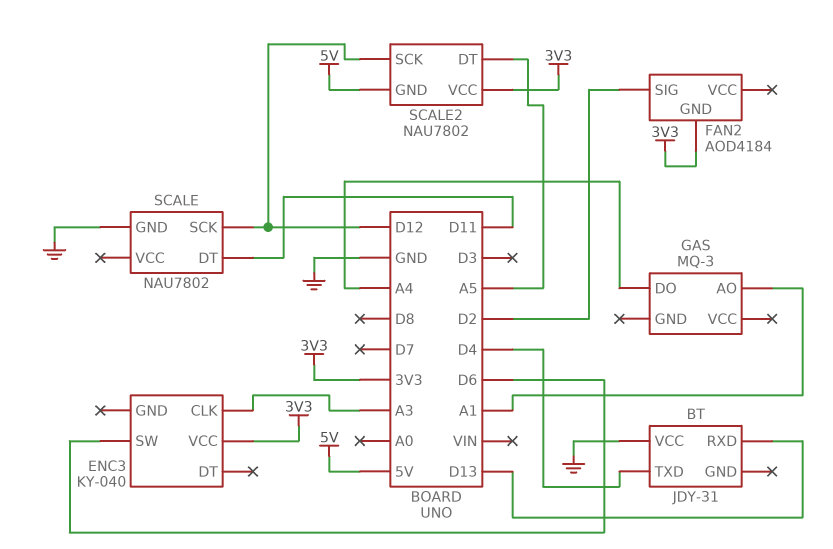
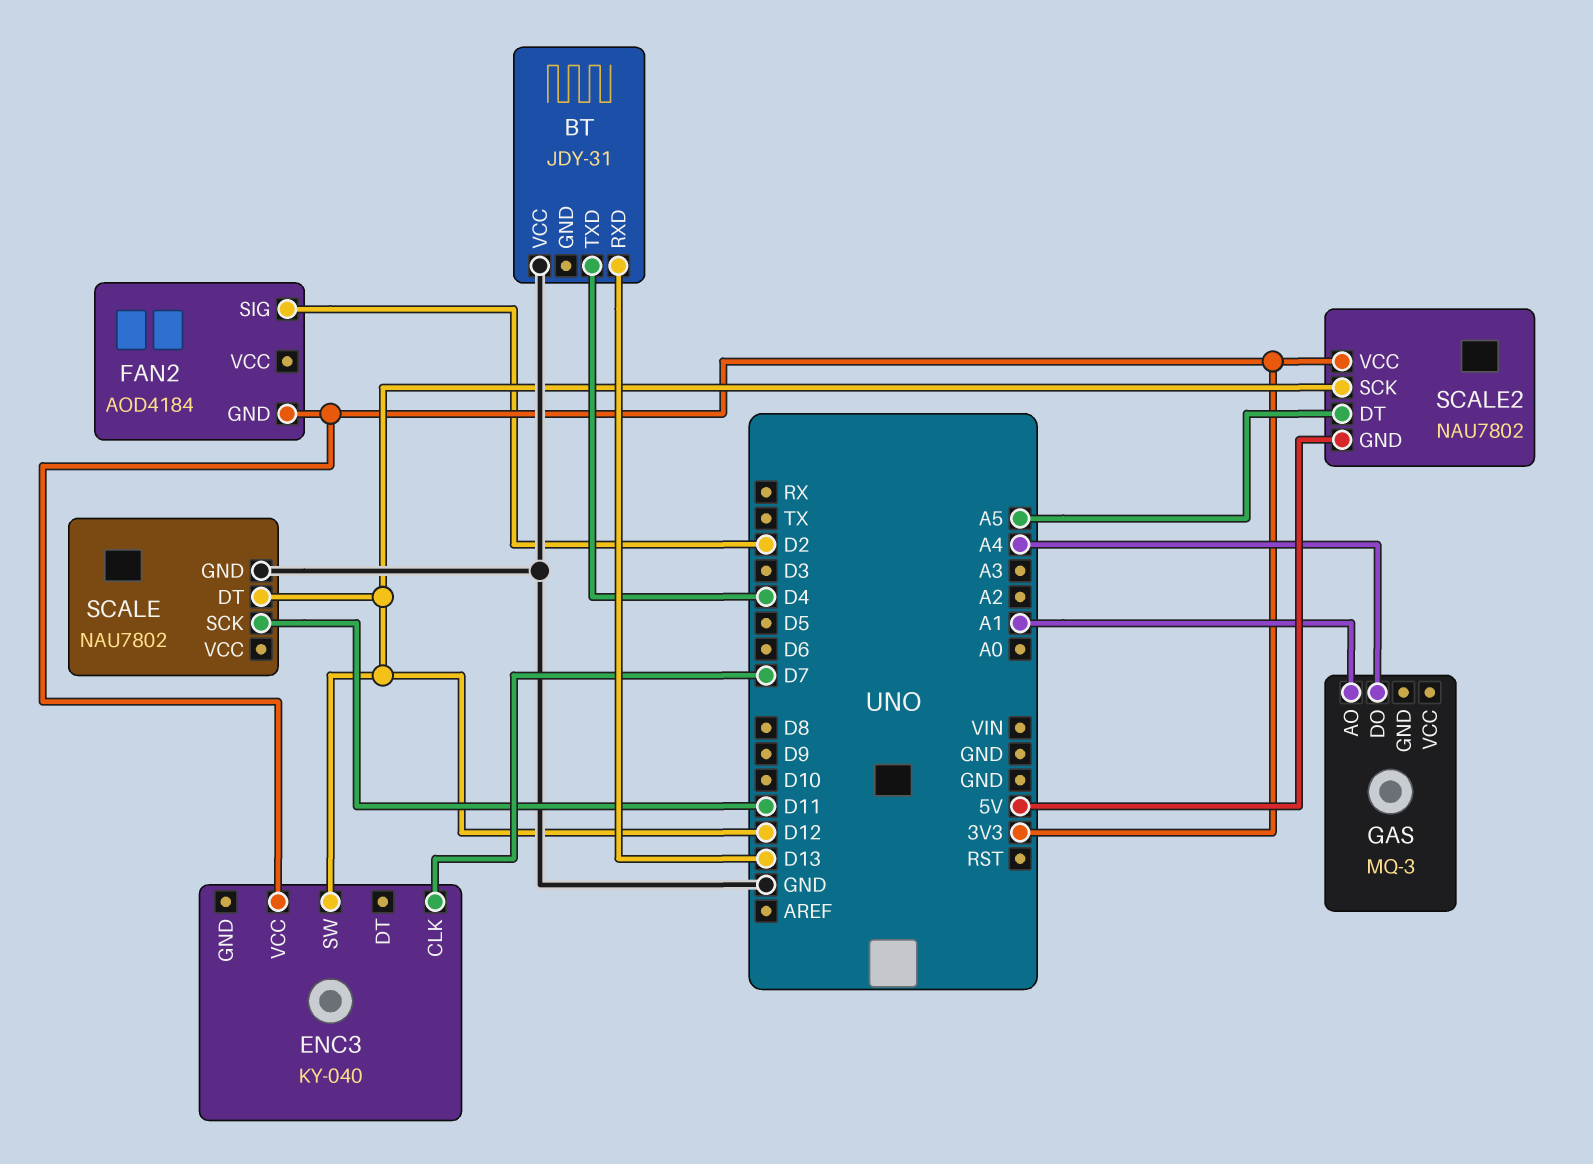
ENC3 pin CLK: A3 -> D7
ENC3 pin SW: D6 -> D12
SCALE pin DT: D11 -> D12
SCALE pin SCK: D12 -> D11

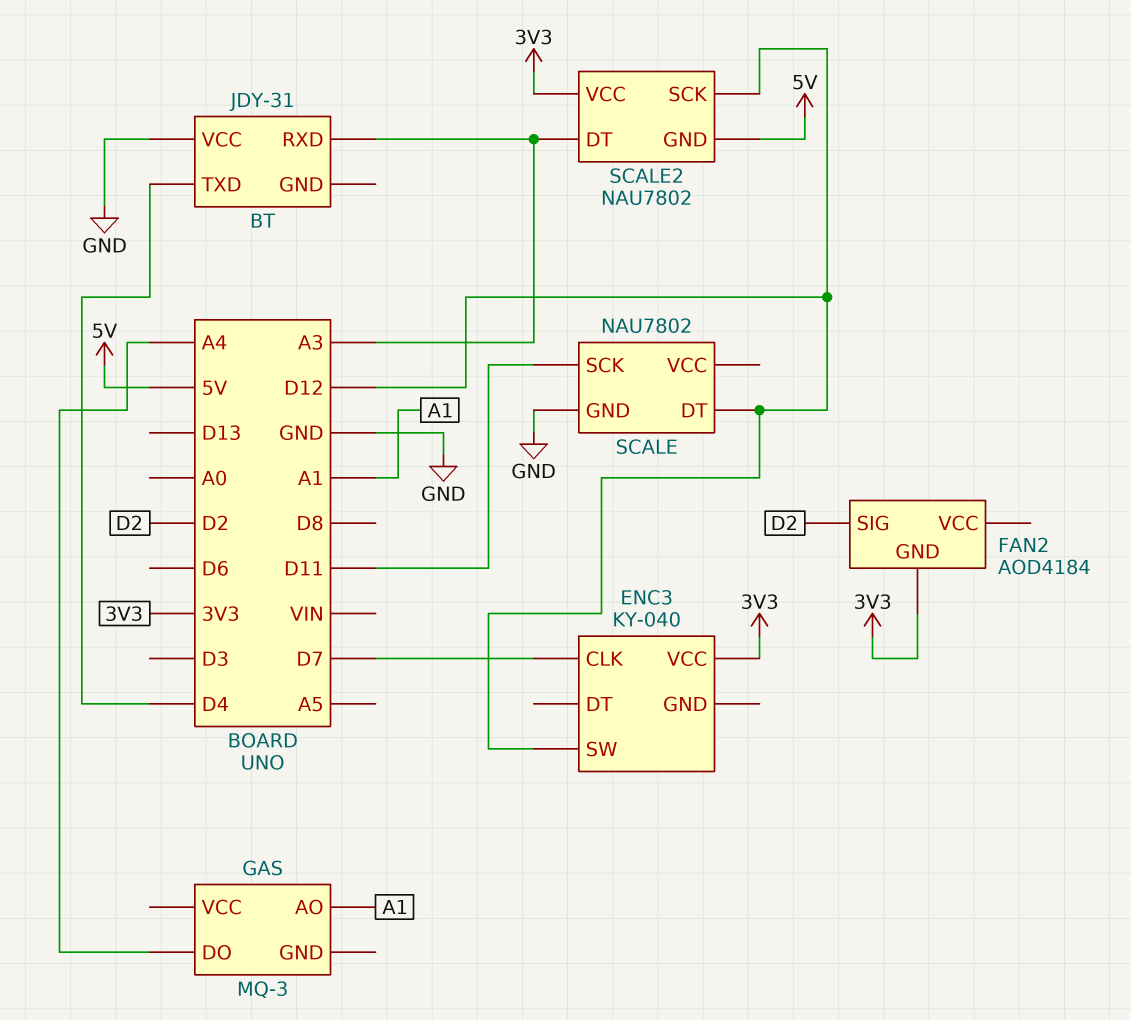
BT pin RXD: D13 -> A3
SCALE2 pin DT: A5 -> A3

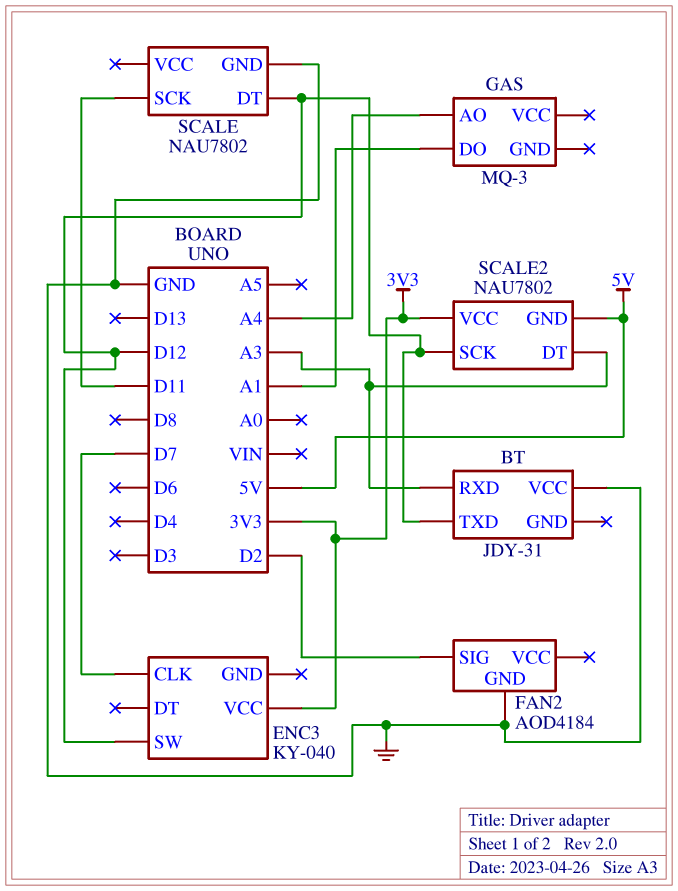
BT pin TXD: D4 -> D12
FAN2 pin GND: 3V3 -> GND
GAS pin AO: A1 -> A4
GAS pin DO: A4 -> A1

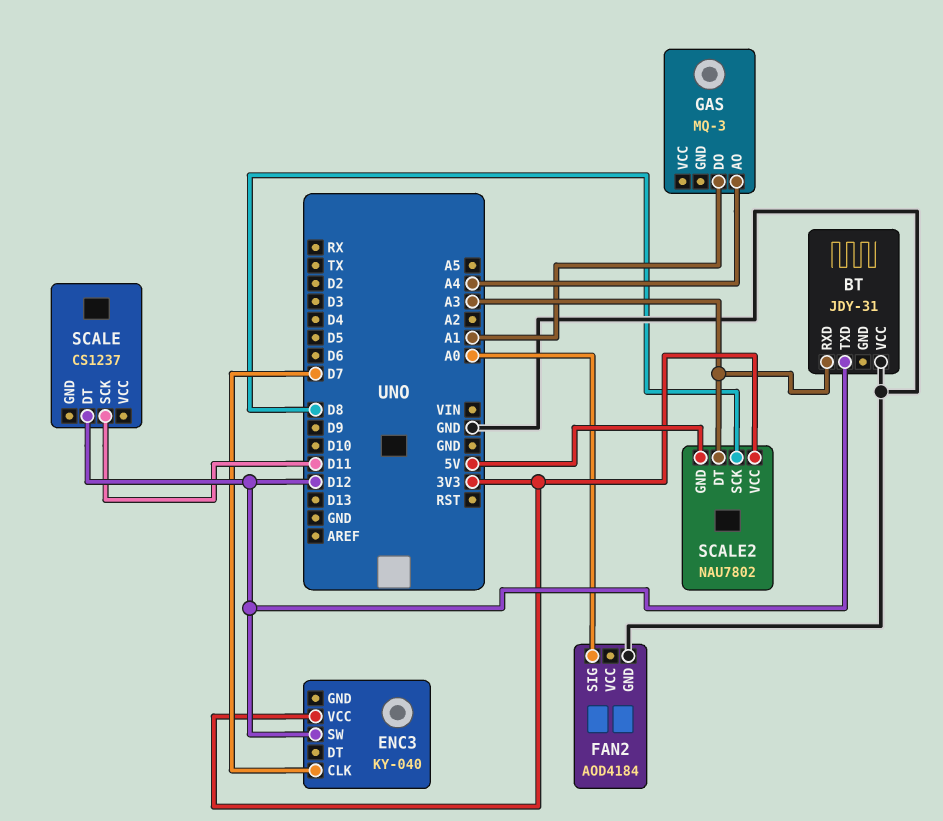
FAN2 pin SIG: D2 -> A0
SCALE: NAU7802 -> CS1237
SCALE pin GND: GND -> none
SCALE2 pin SCK: D12 -> D8

